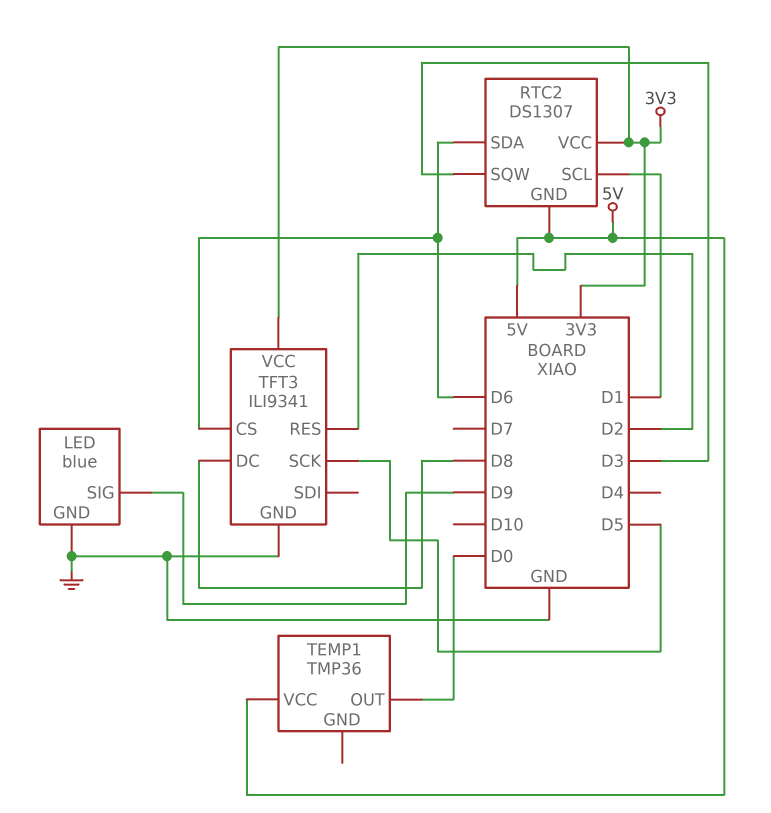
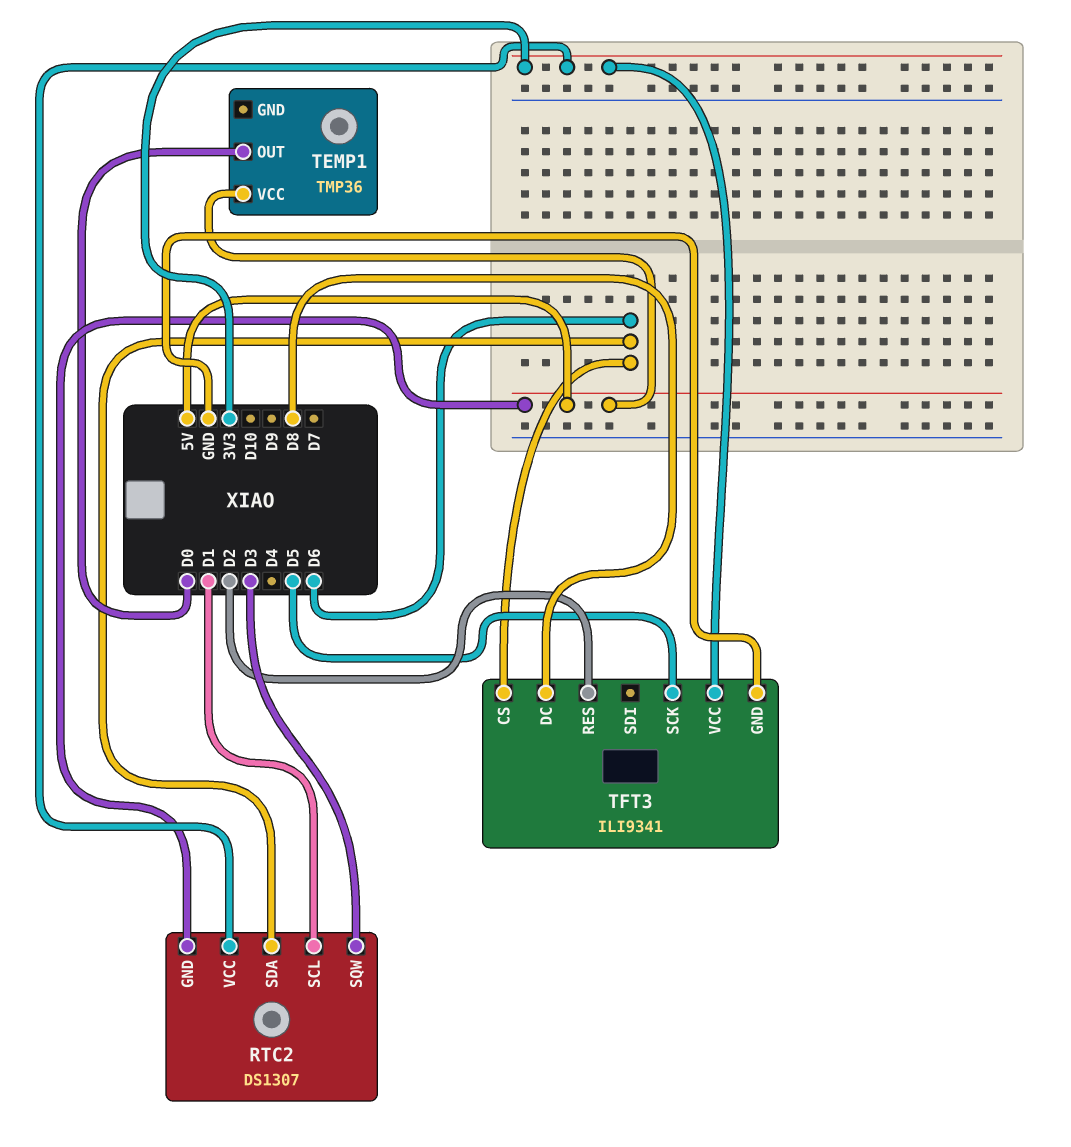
LED: blue -> none
LED pin GND: GND -> none
LED pin SIG: D9 -> none

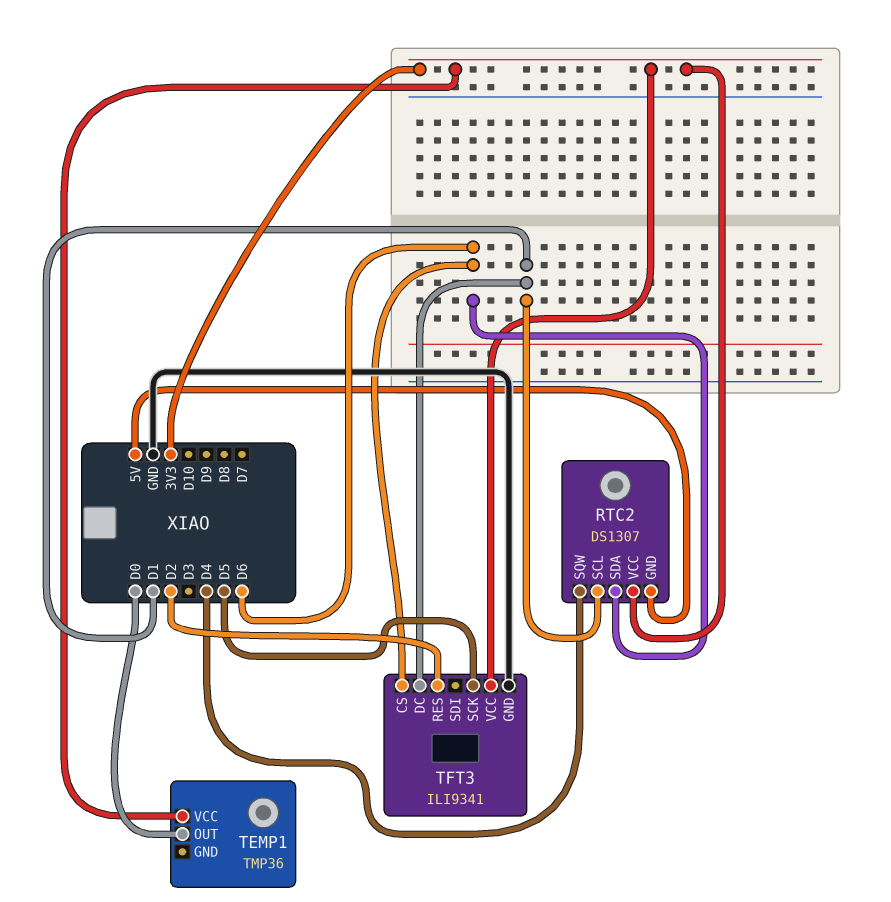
RTC2 pin SQW: D3 -> D4
TEMP1 pin VCC: 5V -> 3V3
TFT3 pin DC: D8 -> D1

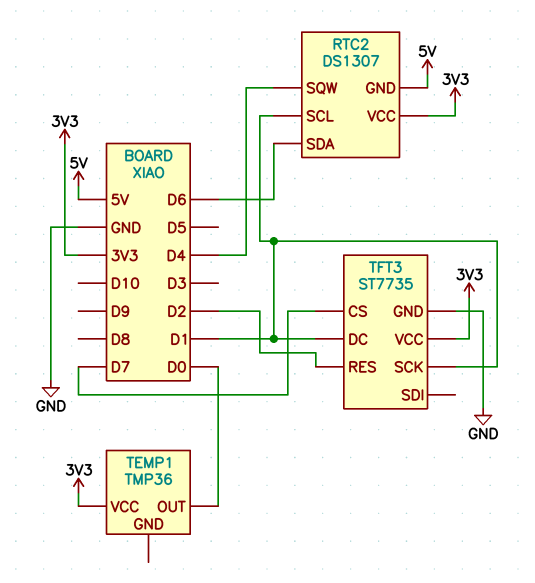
TFT3: ILI9341 -> ST7735
TFT3 pin CS: D6 -> D7
TFT3 pin SCK: D5 -> D1

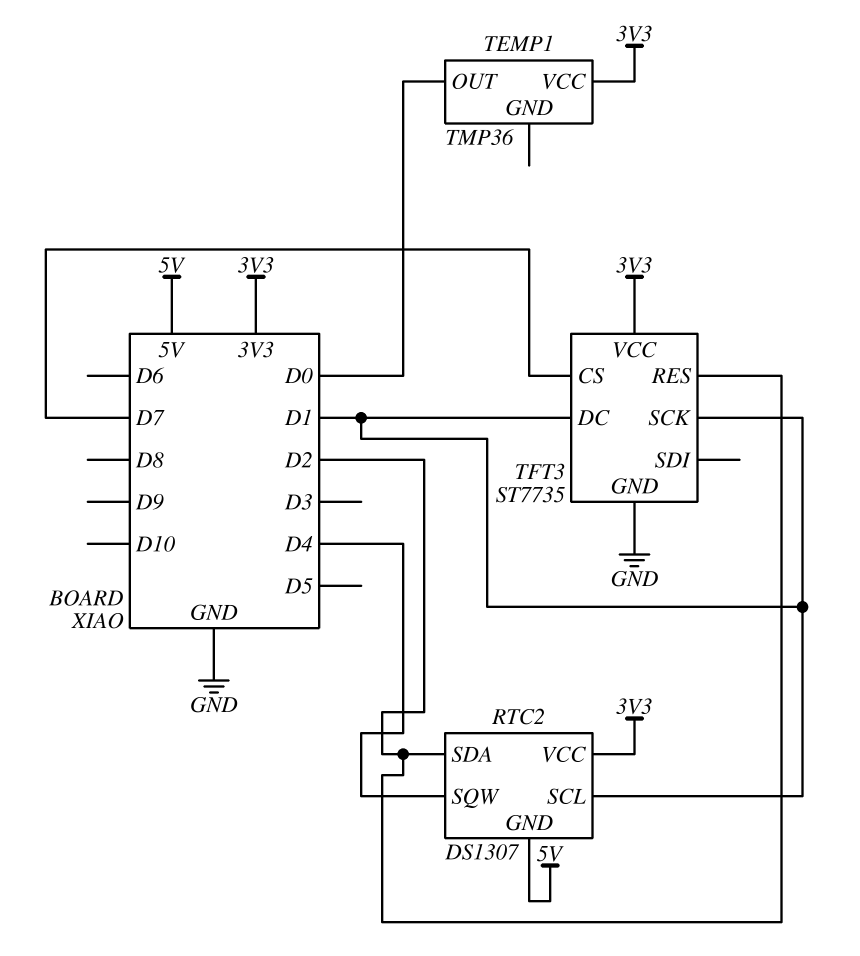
RTC2 pin SDA: D6 -> D2

